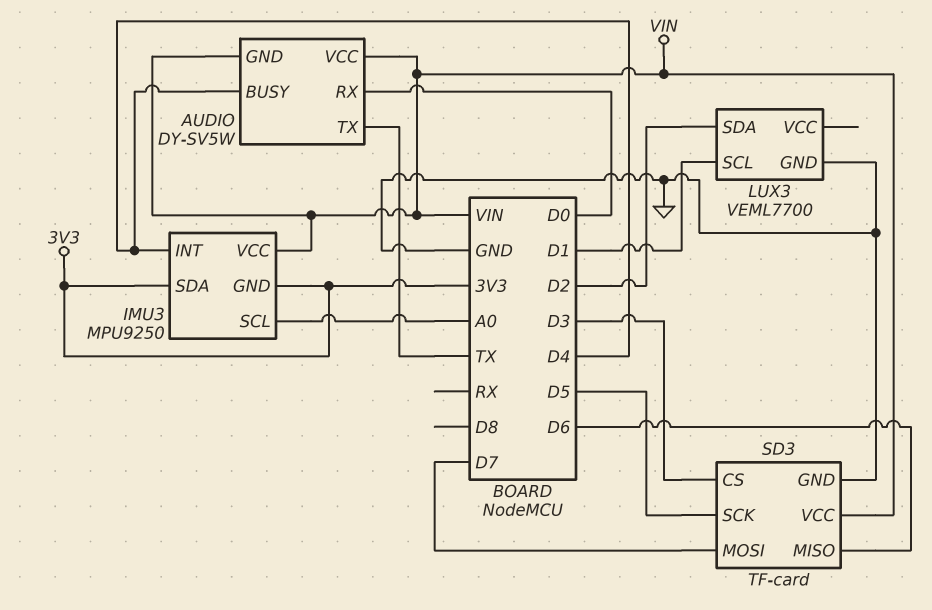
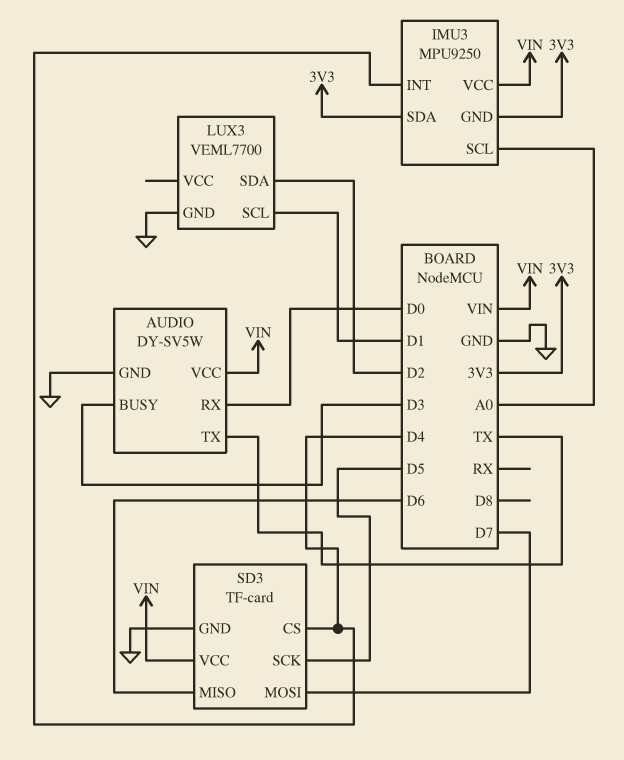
AUDIO pin BUSY: D4 -> D3
AUDIO pin GND: VIN -> GND
SD3 pin CS: D3 -> D4

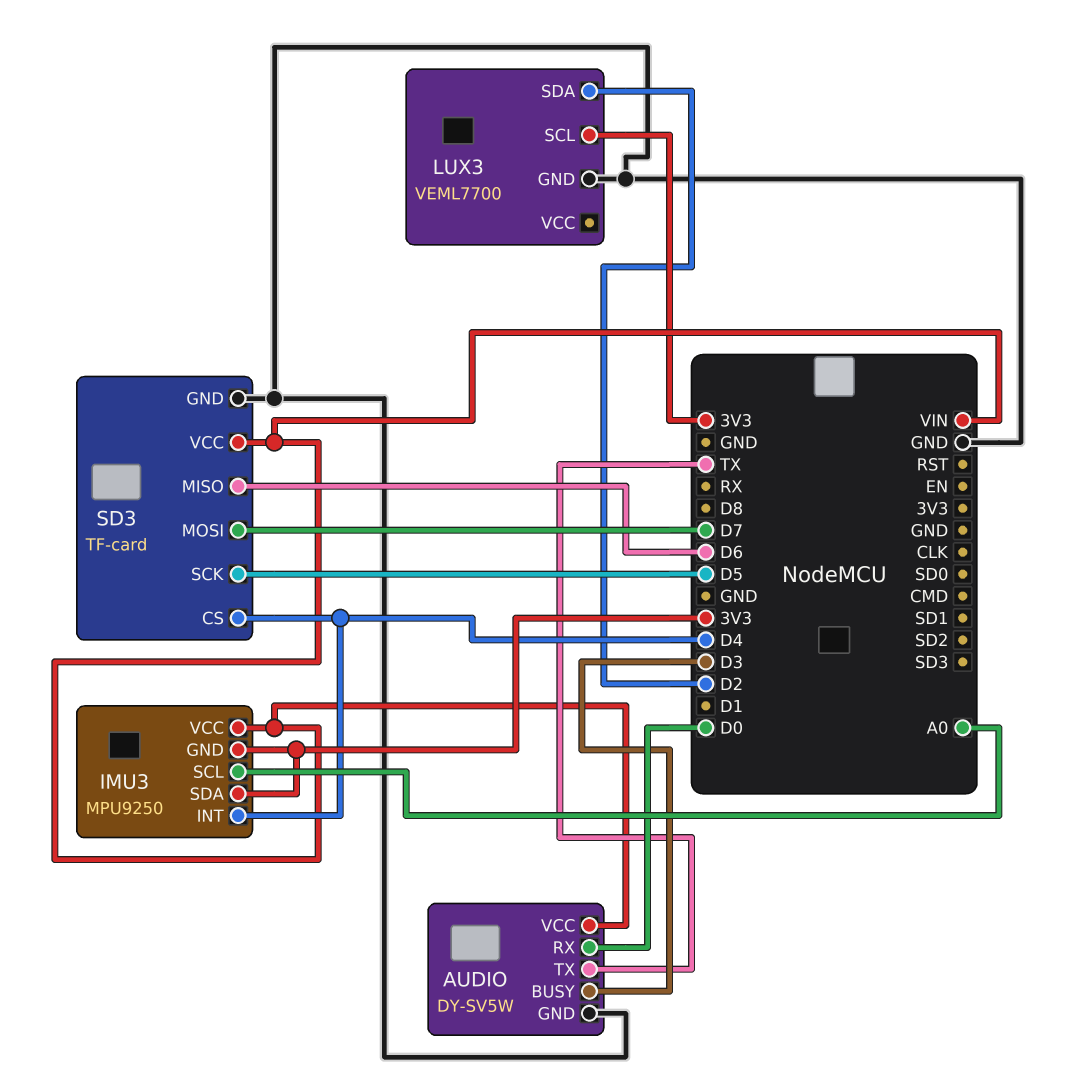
LUX3 pin SCL: D1 -> 3V3

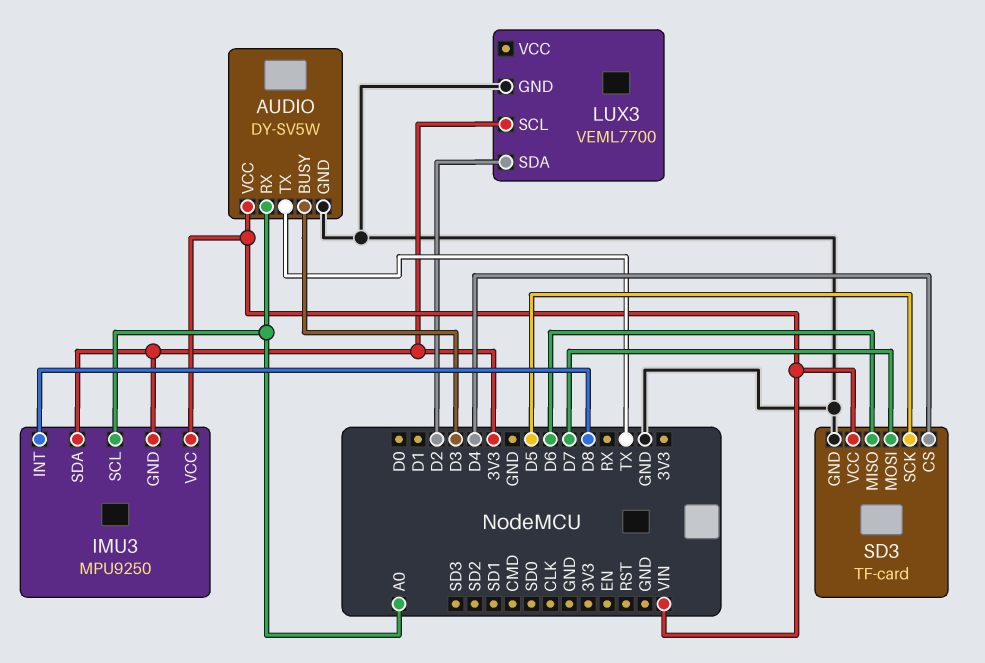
AUDIO pin RX: D0 -> A0
IMU3 pin INT: D4 -> D8

